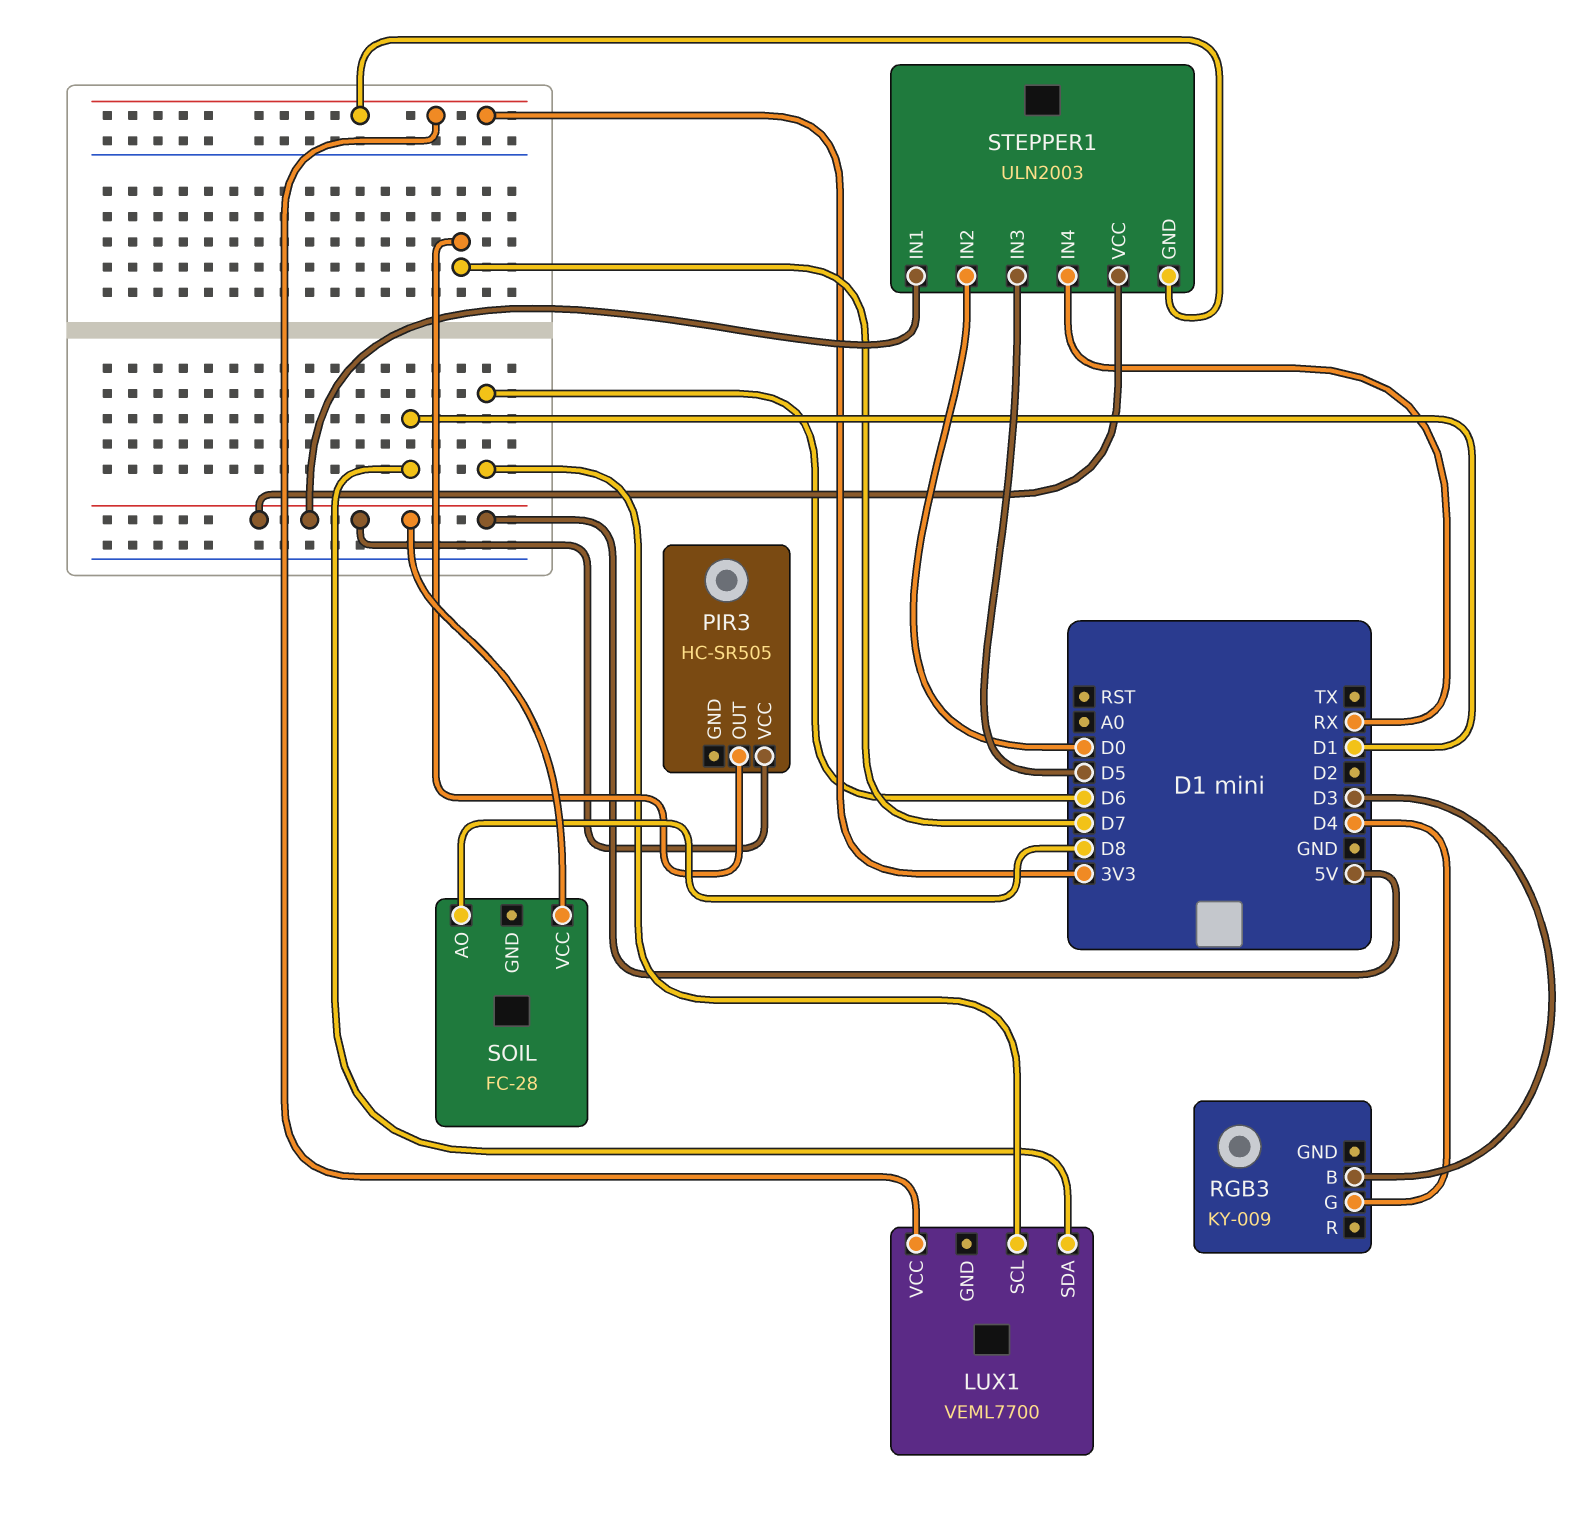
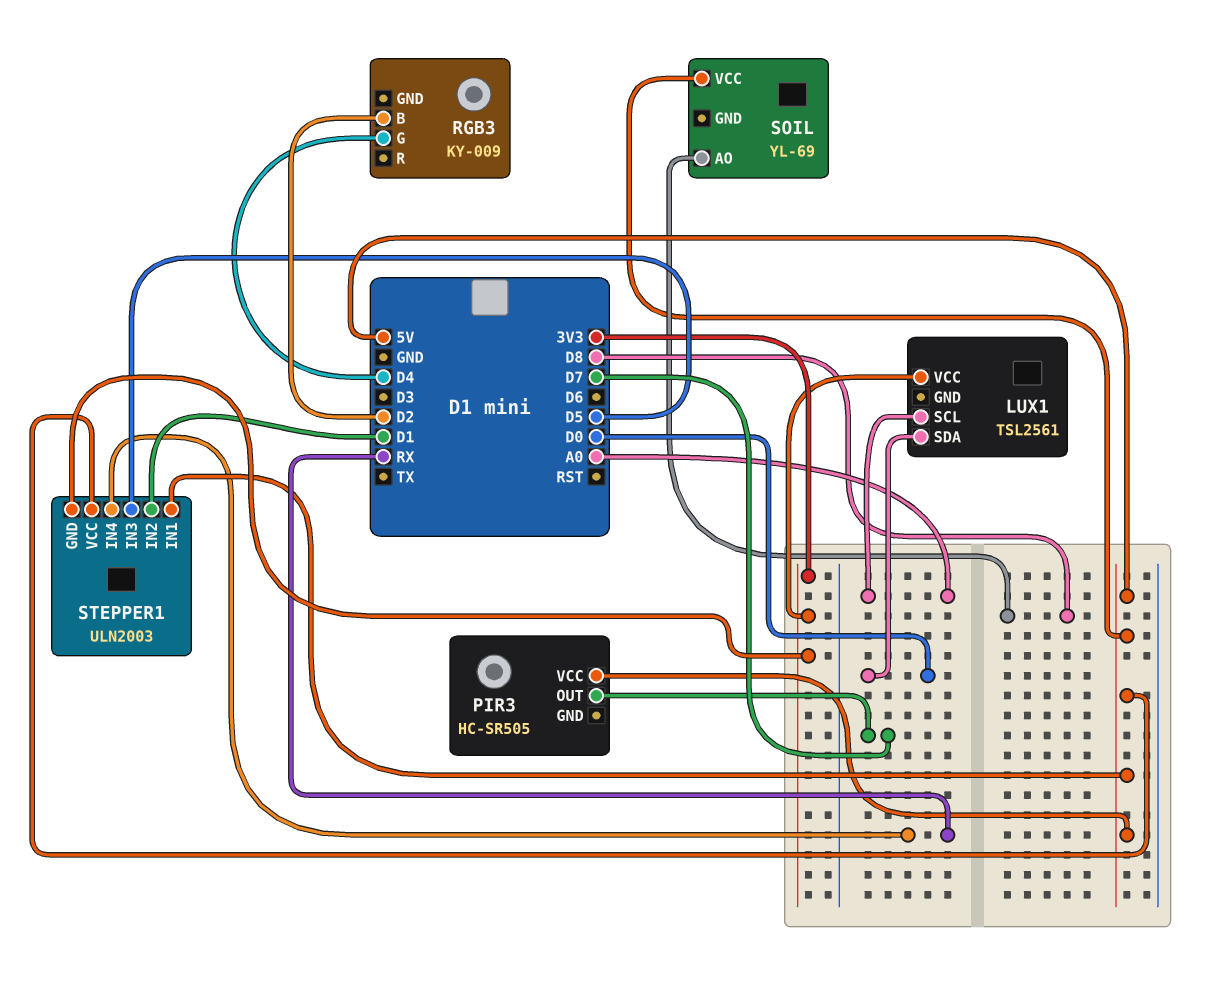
LUX1: VEML7700 -> TSL2561
LUX1 pin SCL: D6 -> A0
LUX1 pin SDA: D1 -> D0
RGB3 pin B: D3 -> D2
SOIL: FC-28 -> YL-69
STEPPER1 pin IN2: D0 -> D1

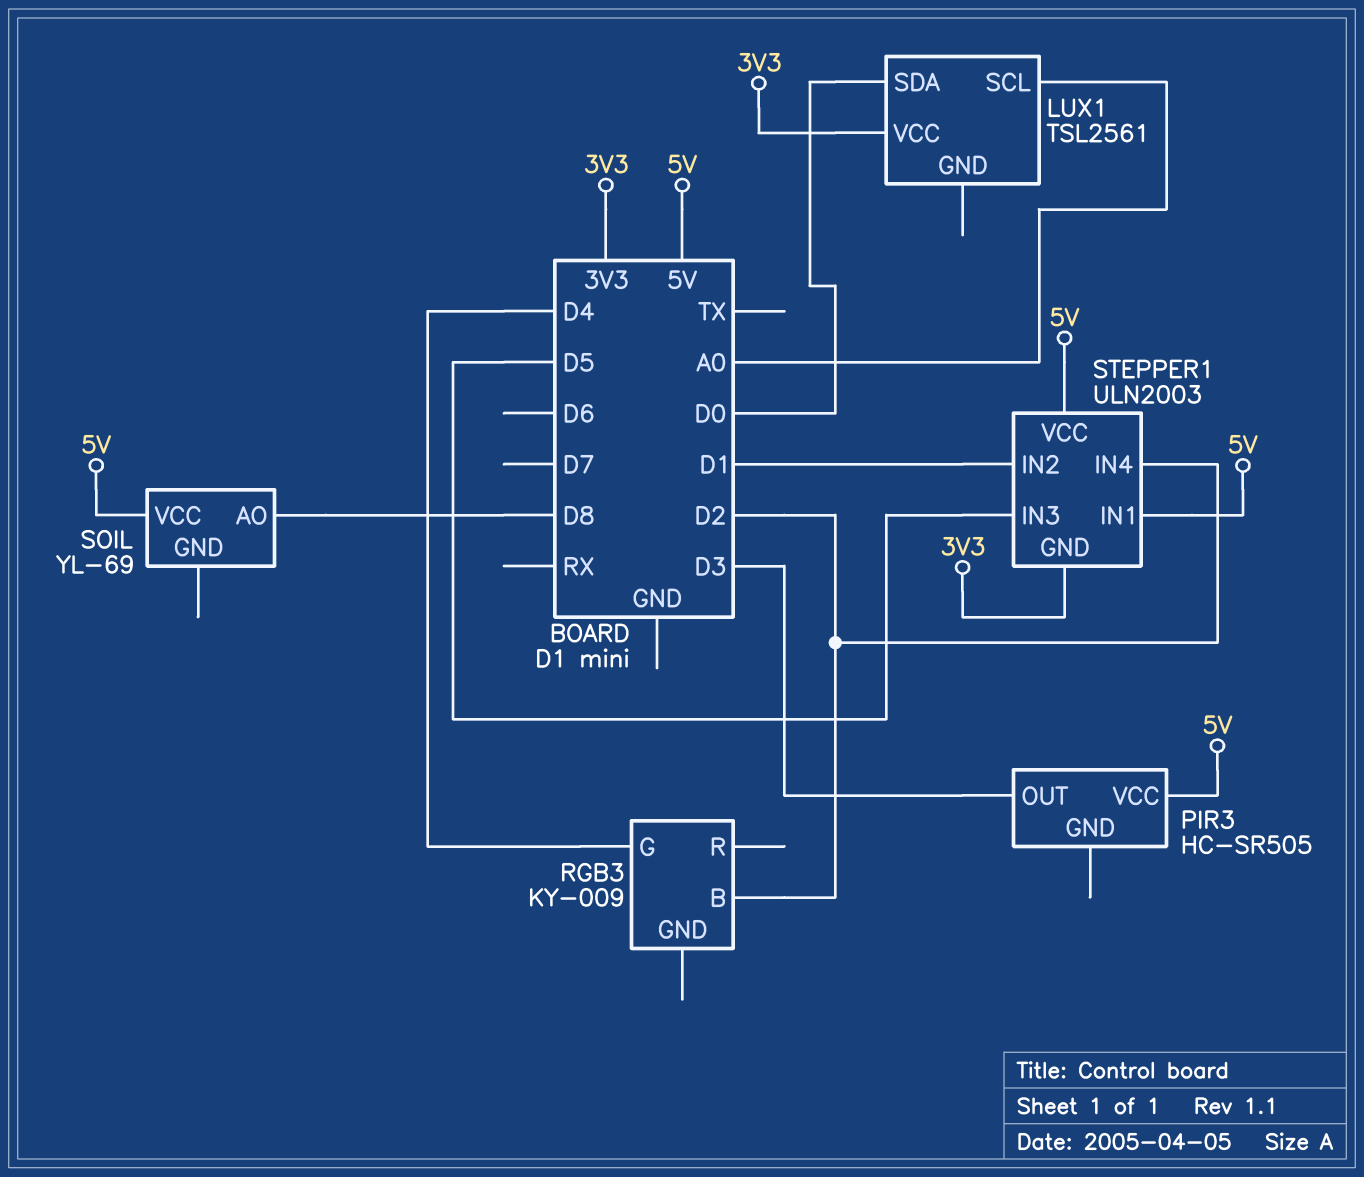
PIR3 pin OUT: D7 -> D3
STEPPER1 pin IN4: RX -> D2

